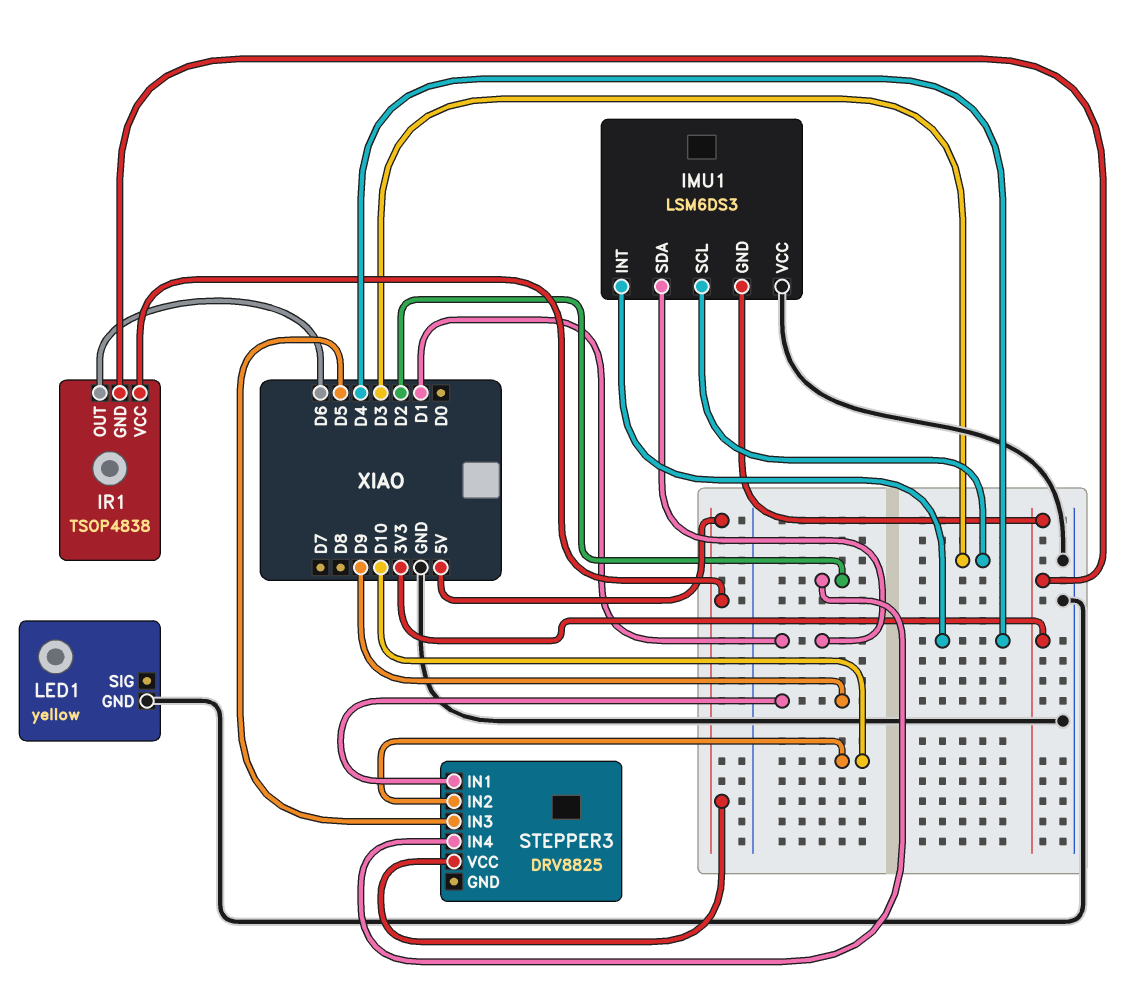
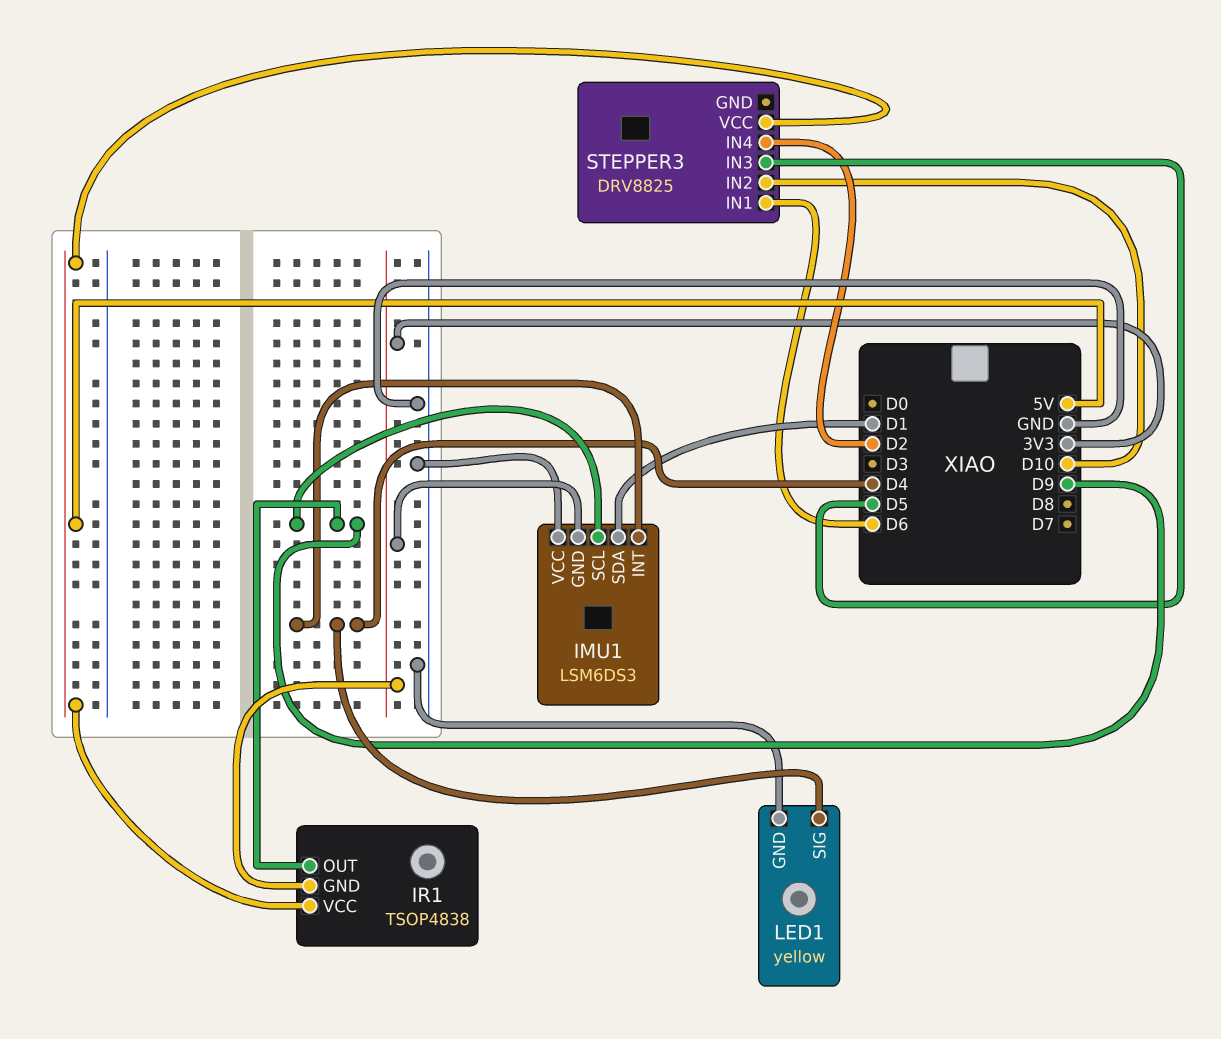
IMU1 pin SCL: D3 -> D9
IR1 pin OUT: D6 -> D9
LED1 pin SIG: none -> D4
STEPPER3 pin IN1: D9 -> D6

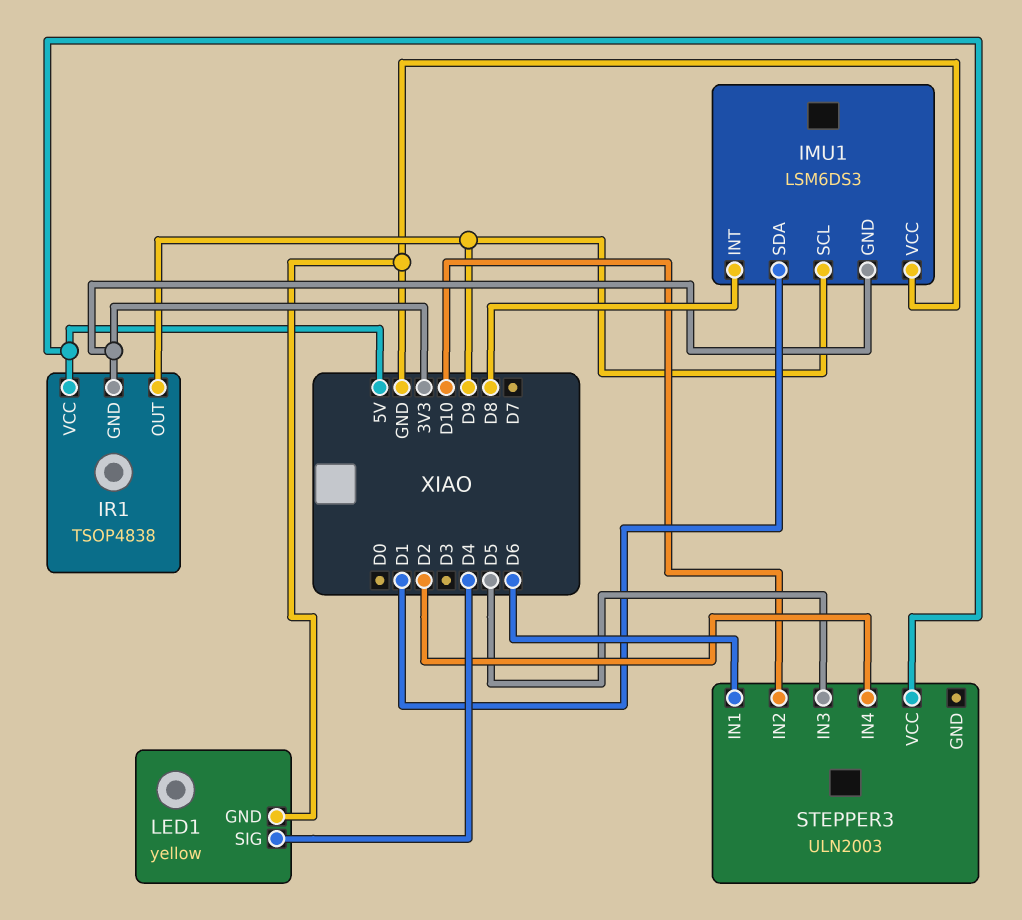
IMU1 pin INT: D4 -> D8
STEPPER3: DRV8825 -> ULN2003

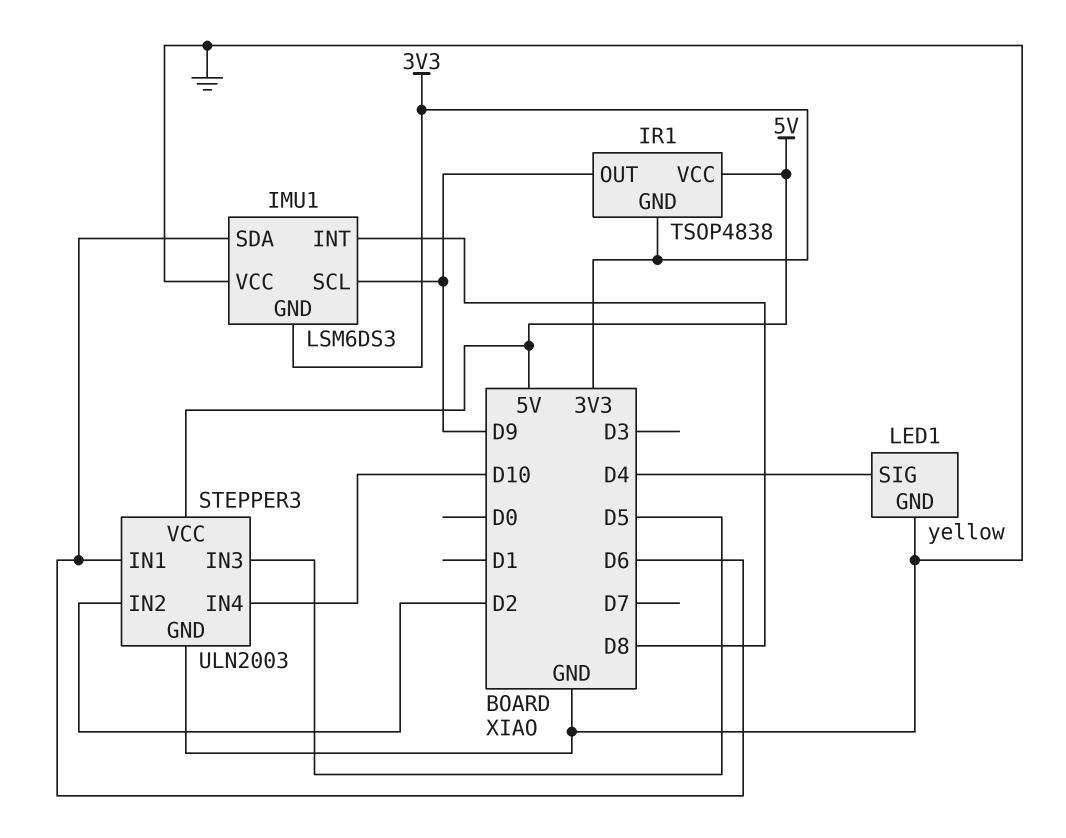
IMU1 pin SDA: D1 -> D6
STEPPER3 pin GND: none -> GND
STEPPER3 pin IN2: D10 -> D2
STEPPER3 pin IN4: D2 -> D10

